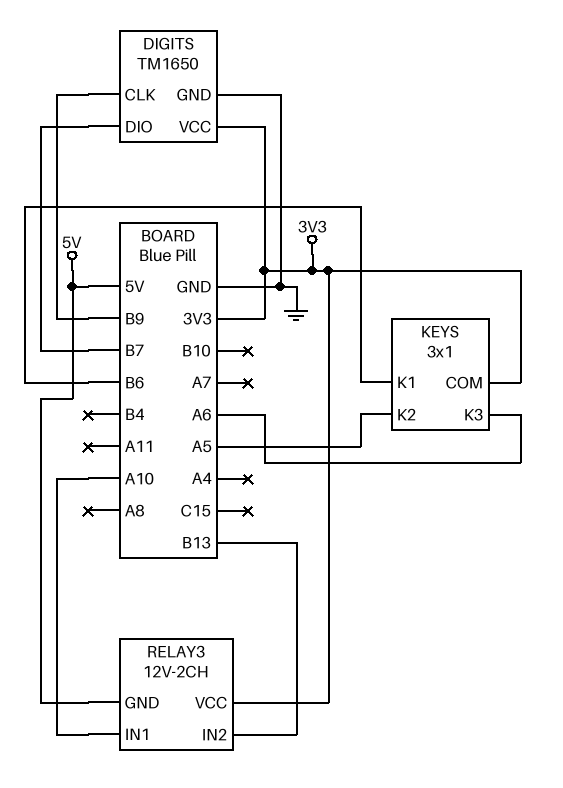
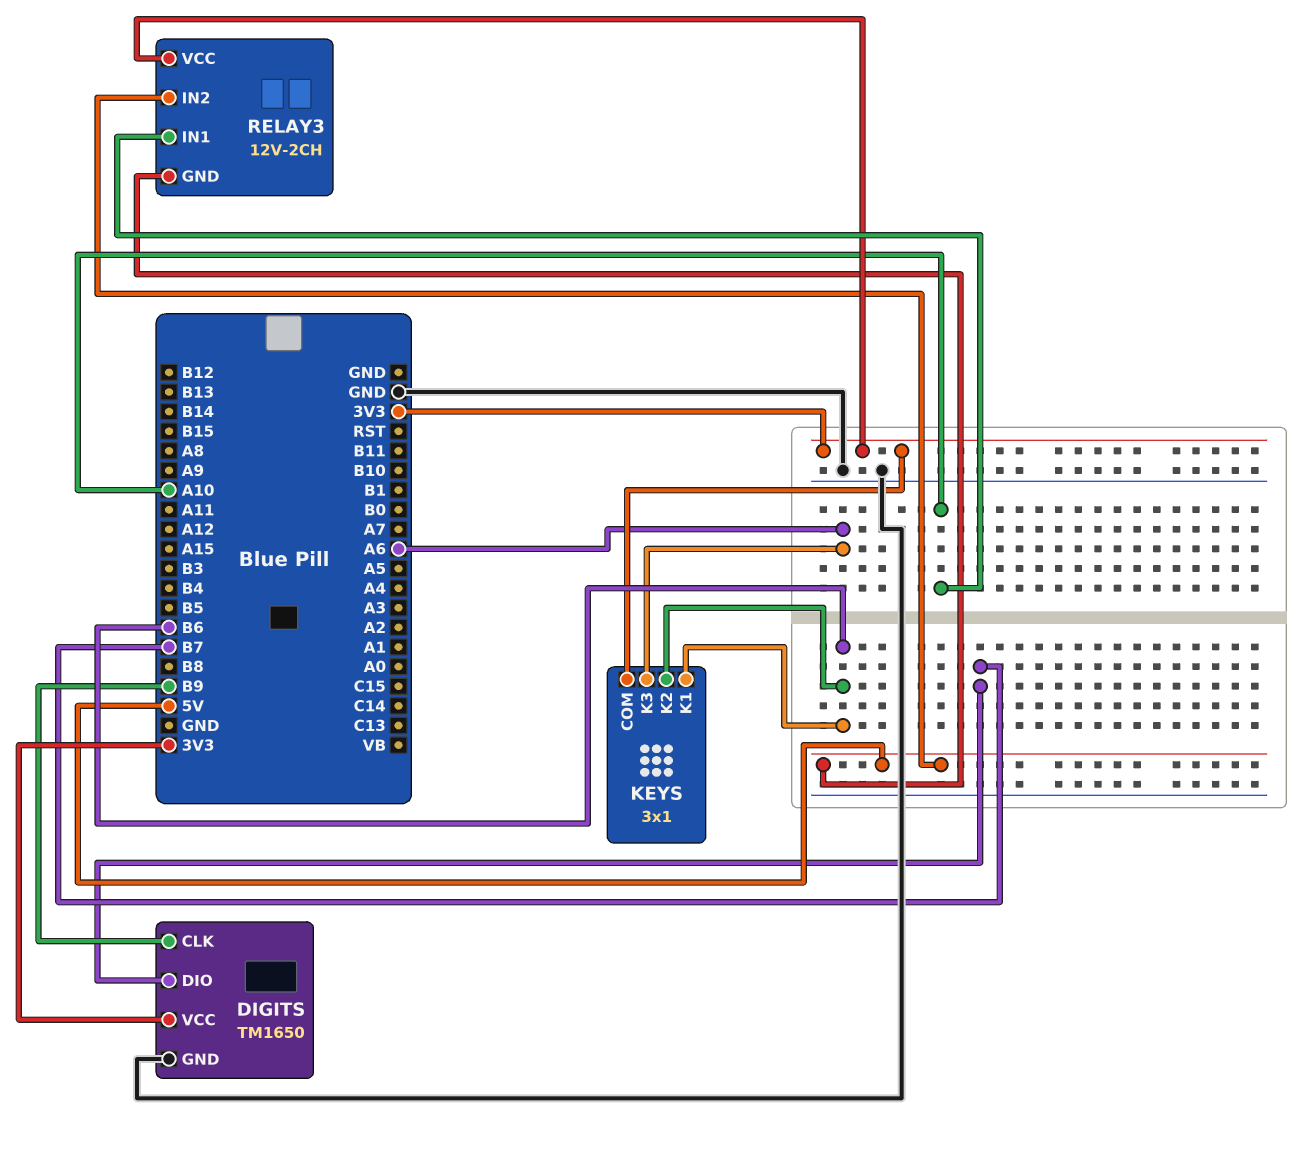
KEYS pin K2: A5 -> B6
RELAY3 pin IN2: B13 -> 5V

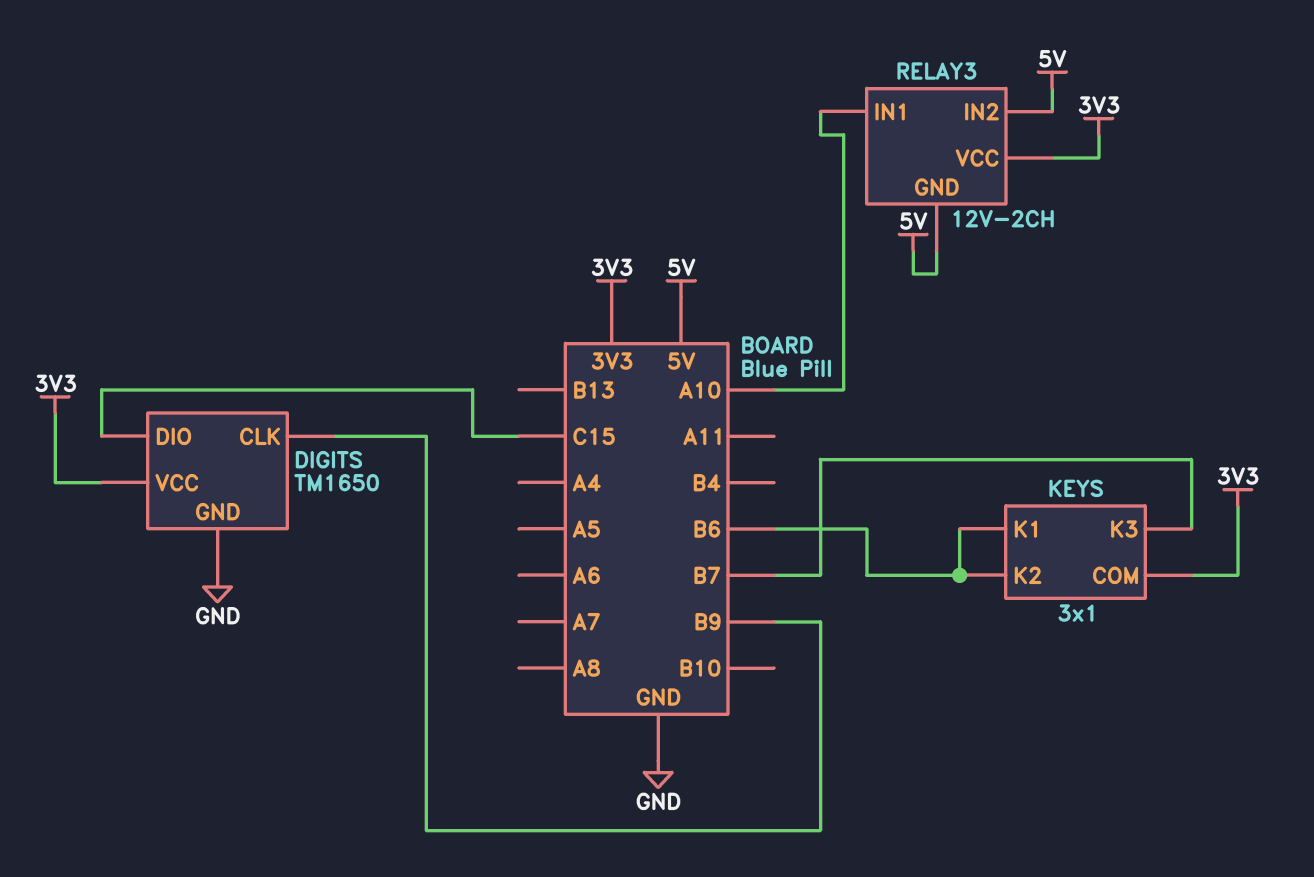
DIGITS pin DIO: B7 -> C15
KEYS pin K3: A6 -> B7

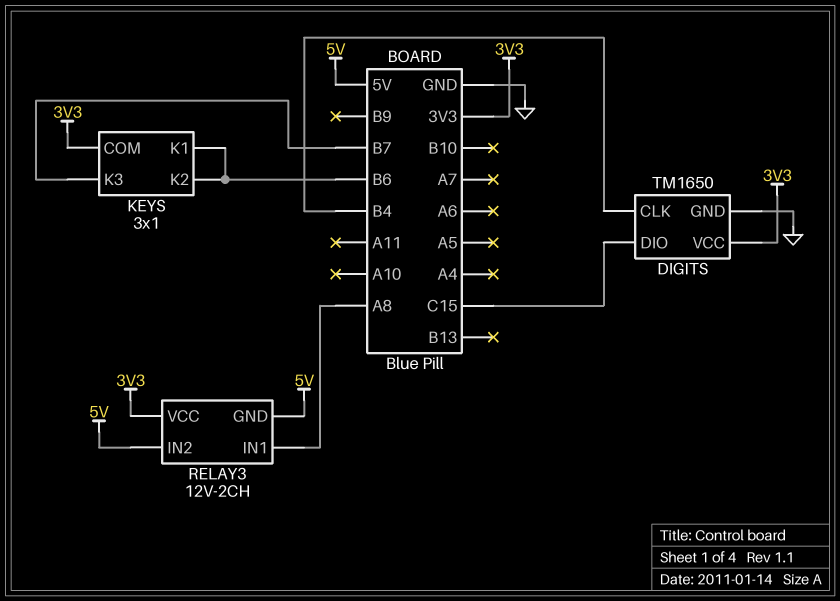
DIGITS pin CLK: B9 -> B4
RELAY3 pin IN1: A10 -> A8

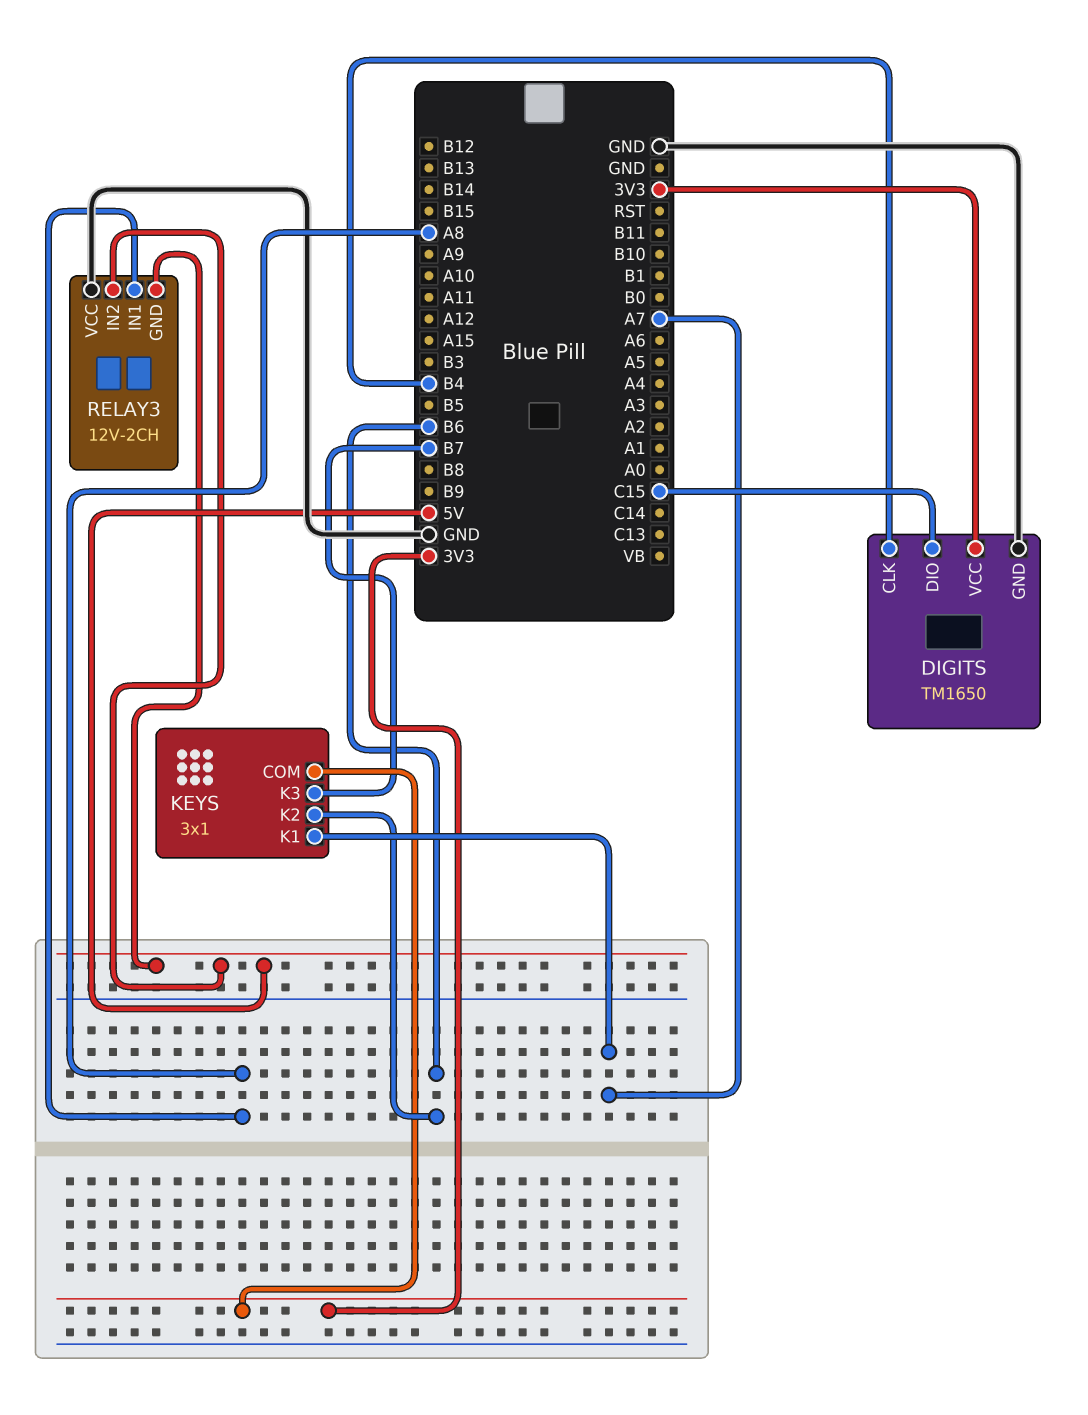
KEYS pin K1: B6 -> A7
RELAY3 pin VCC: 3V3 -> GND

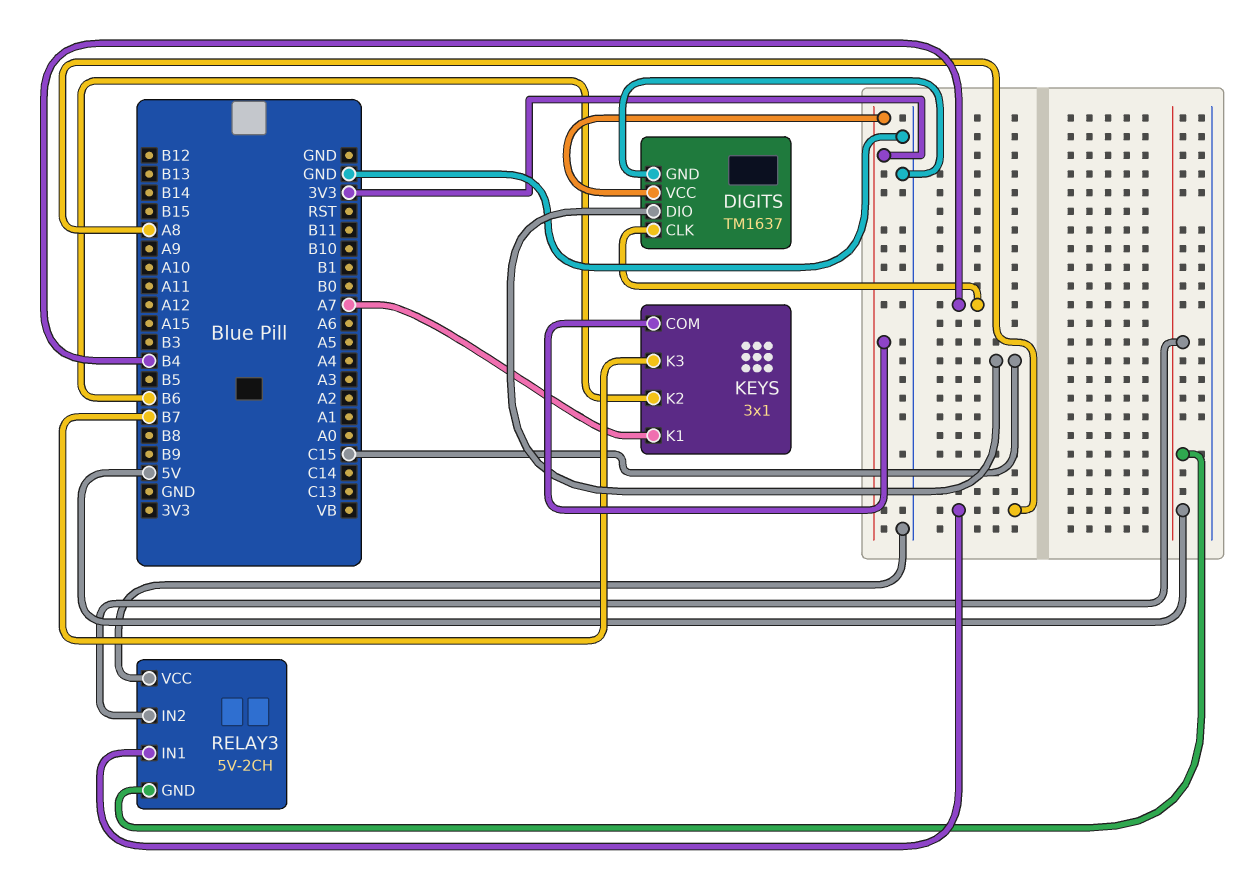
DIGITS: TM1650 -> TM1637
RELAY3: 12V-2CH -> 5V-2CH

